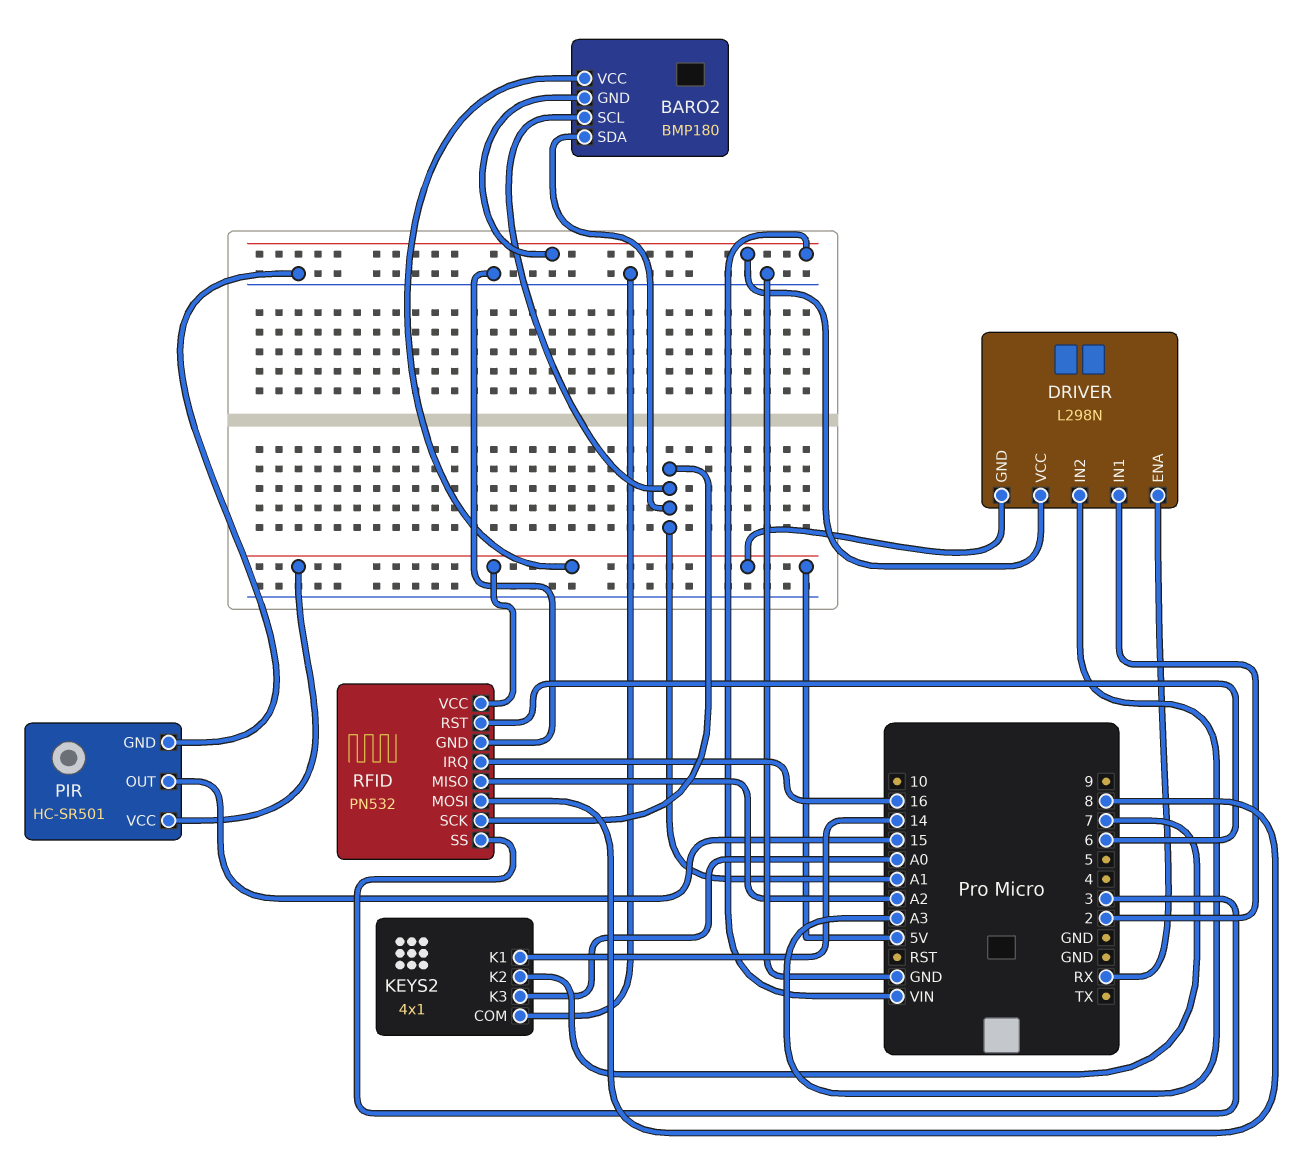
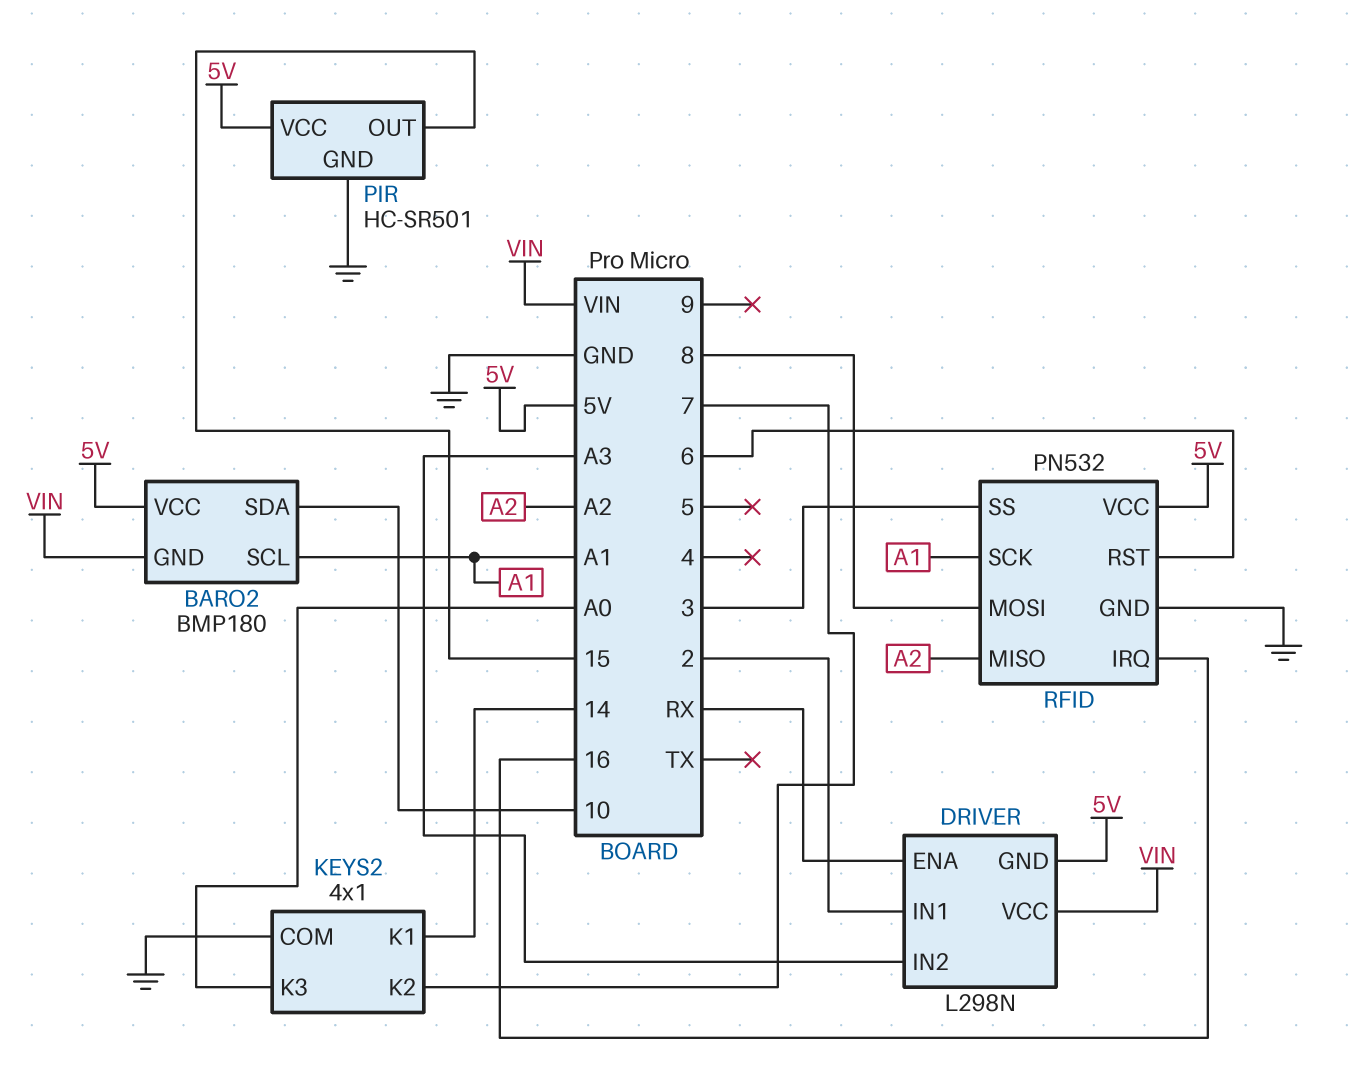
BARO2 pin SDA: A1 -> 10

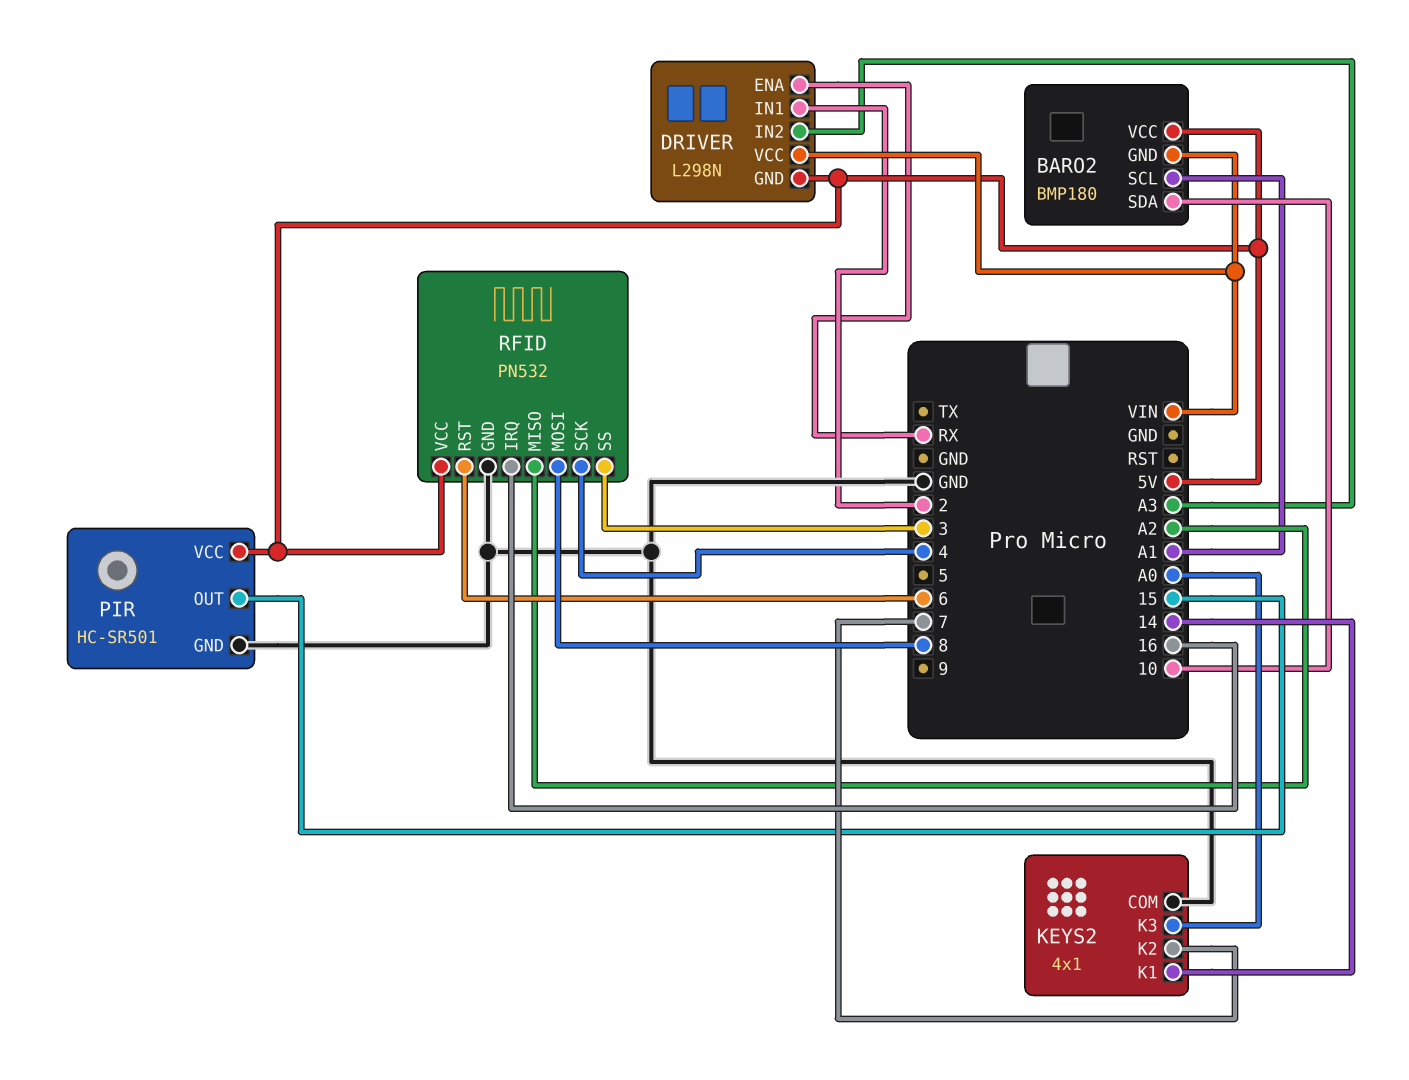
RFID pin SCK: A1 -> 4

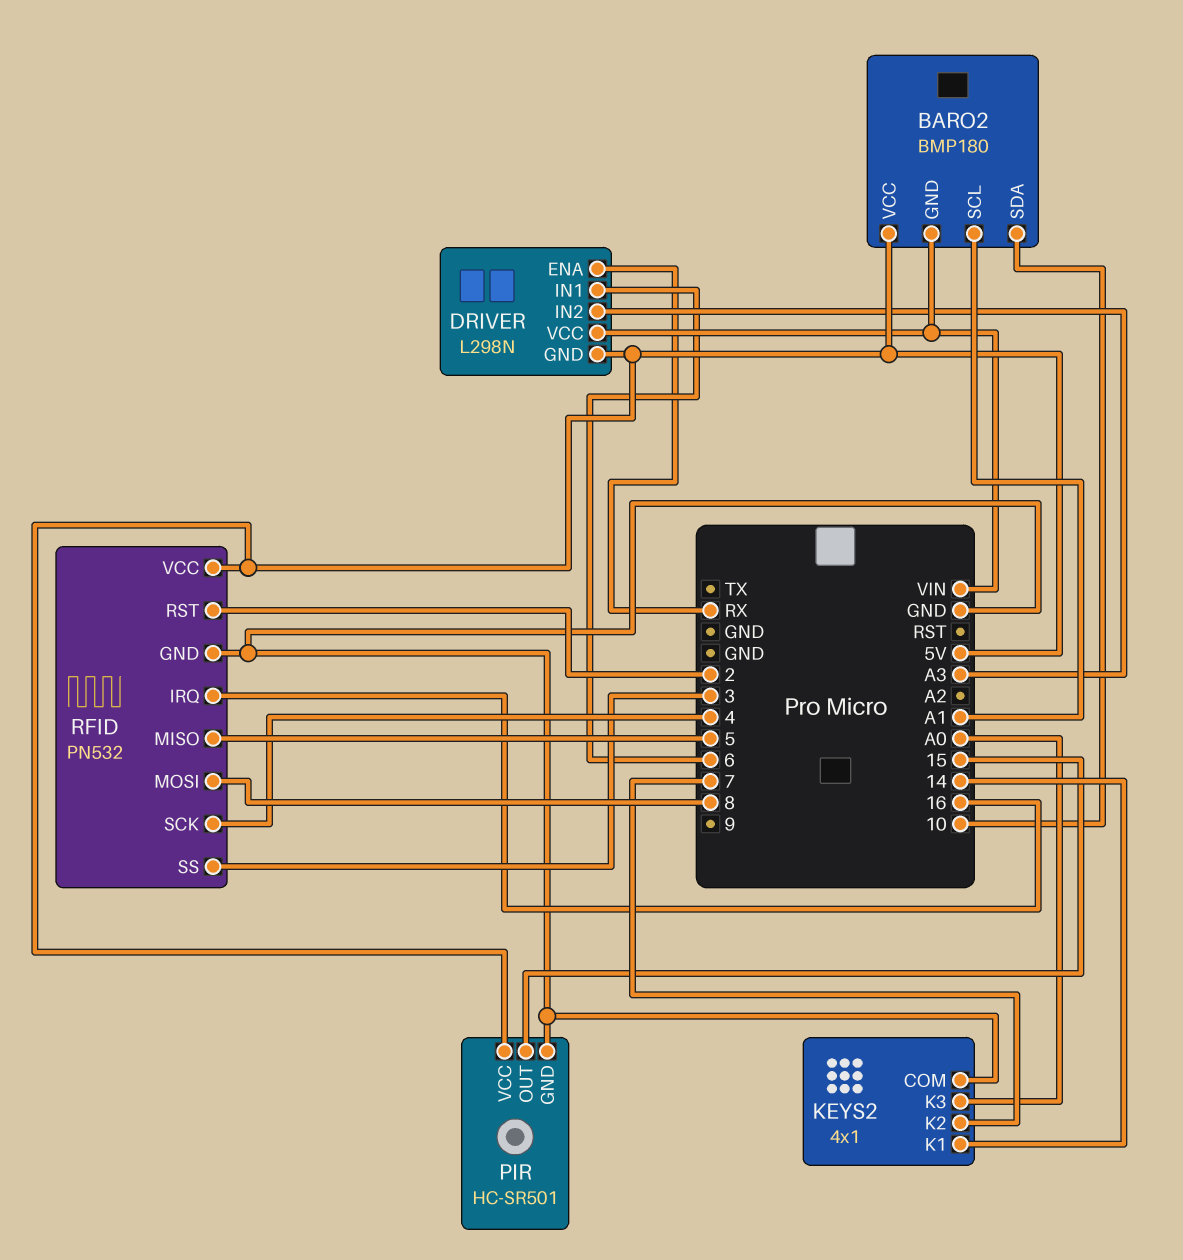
DRIVER pin IN1: 2 -> 6
RFID pin MISO: A2 -> 5
RFID pin RST: 6 -> 2

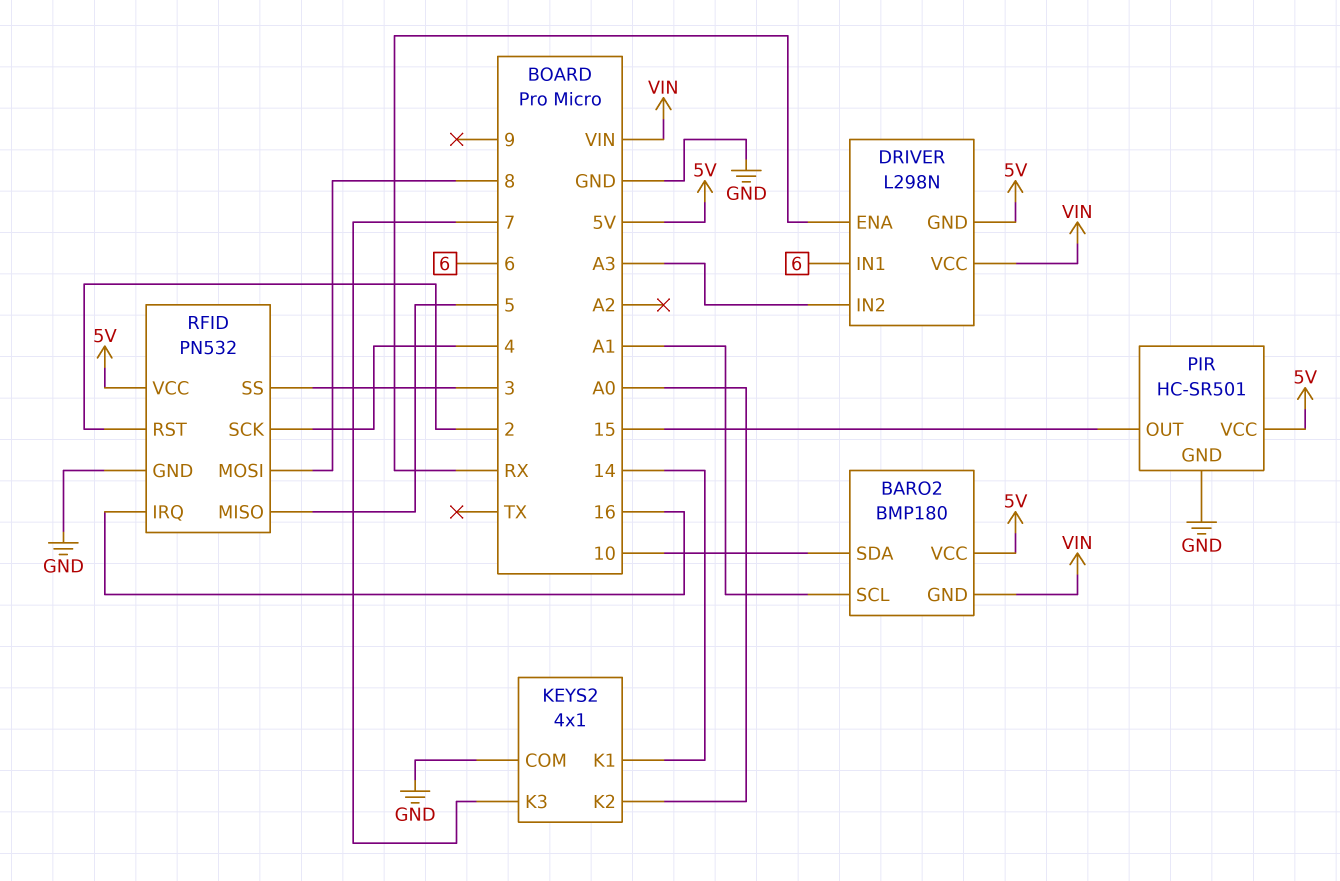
KEYS2 pin K2: 7 -> A0
KEYS2 pin K3: A0 -> 7

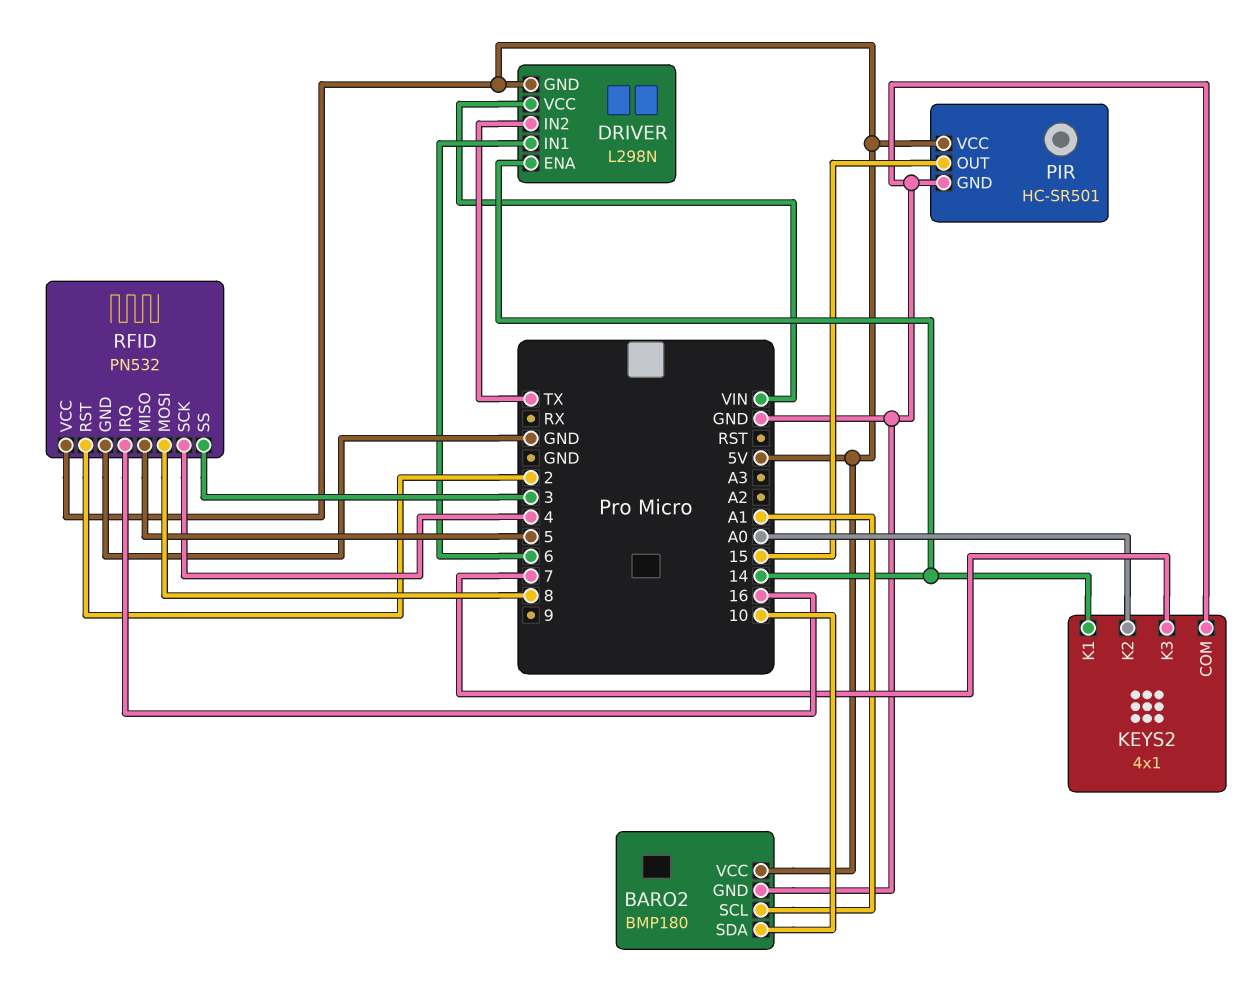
BARO2 pin GND: VIN -> GND
DRIVER pin ENA: RX -> 14
DRIVER pin IN2: A3 -> TX

